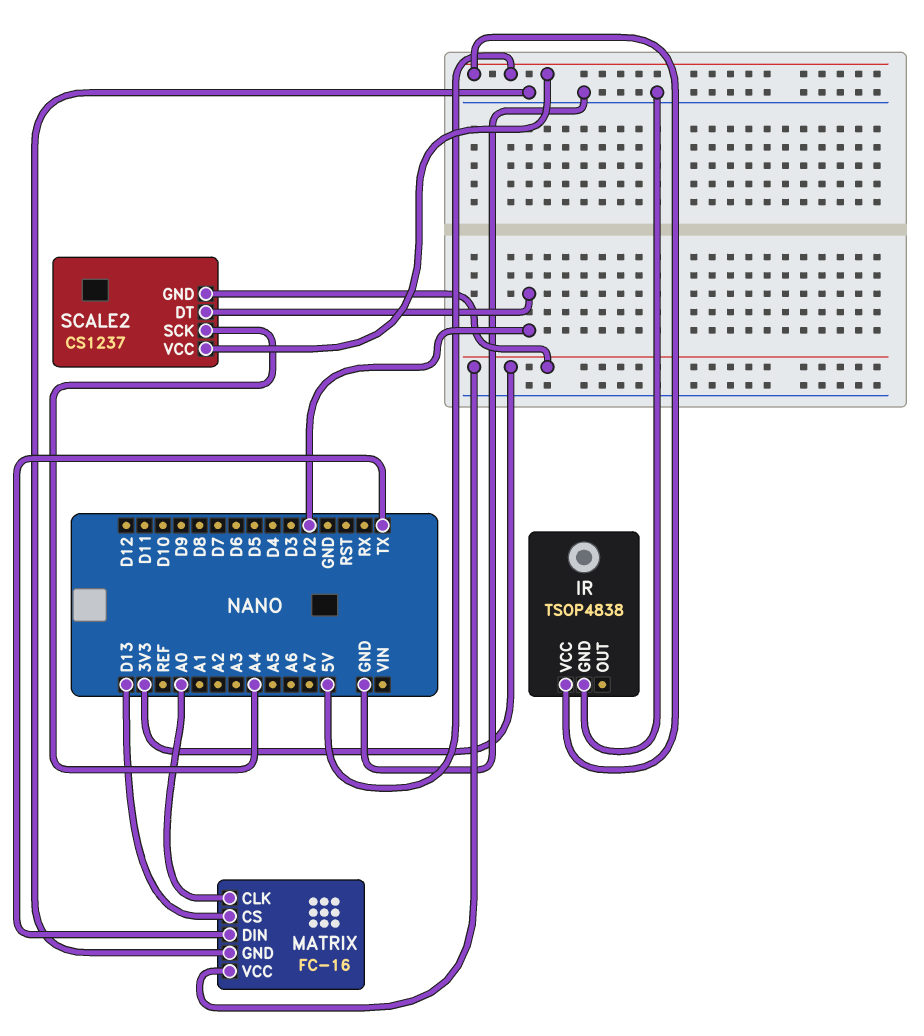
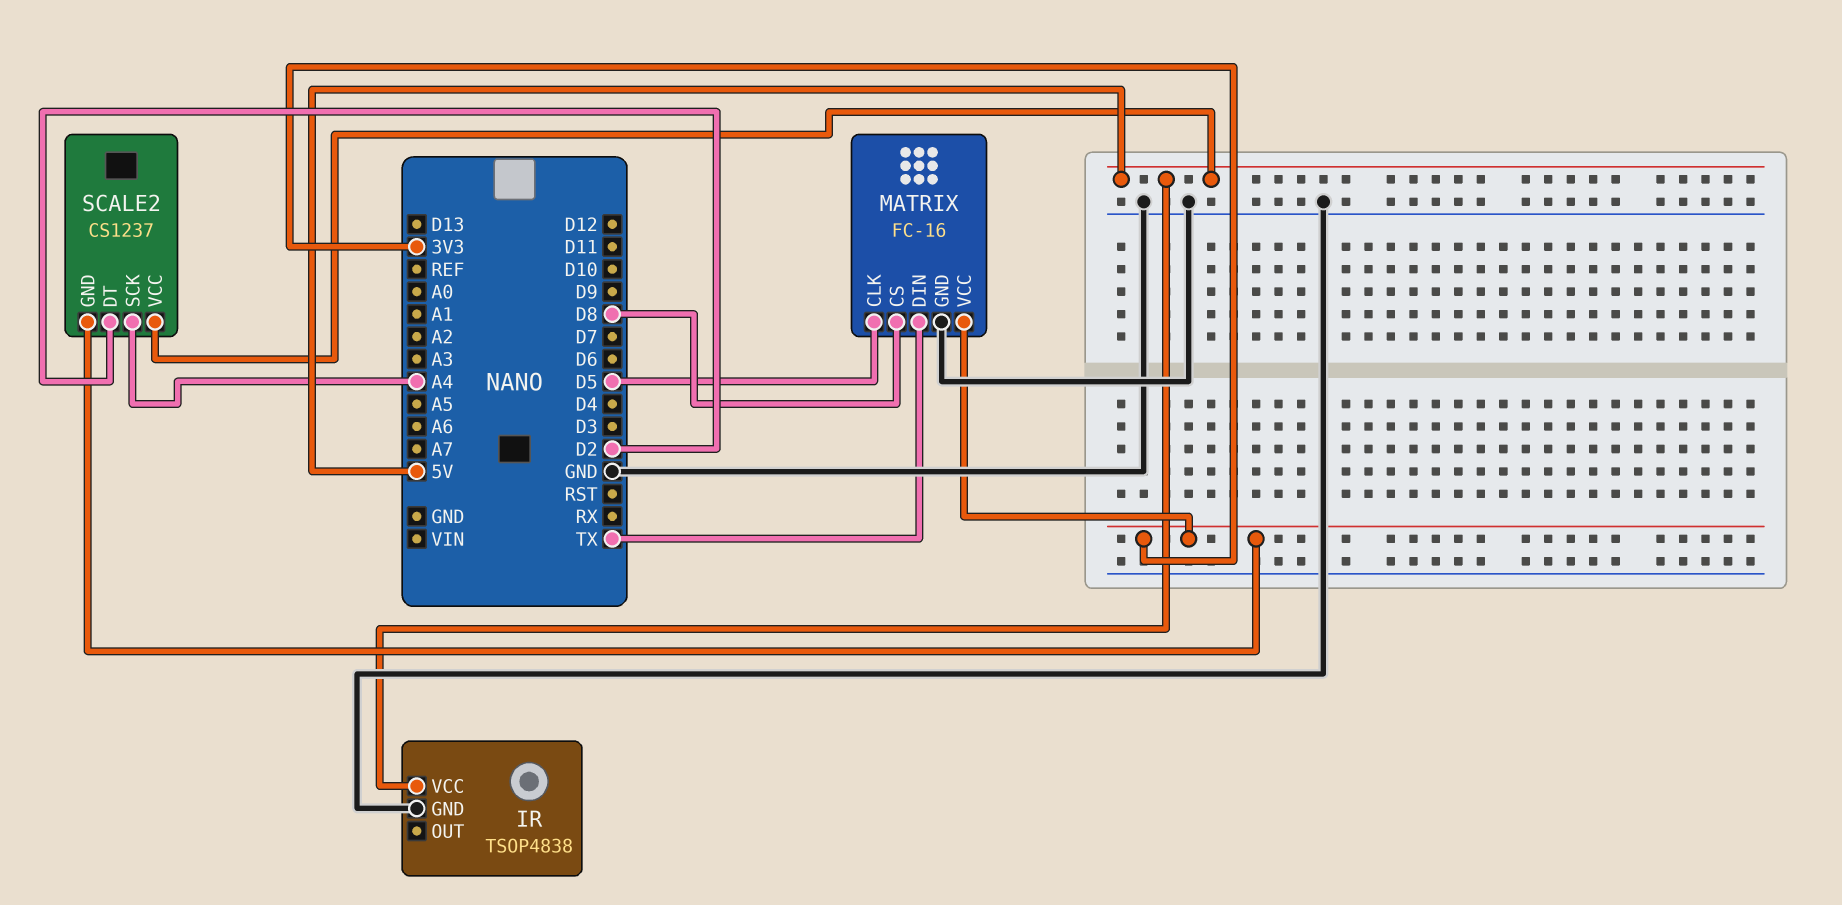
MATRIX pin CLK: A0 -> D5
MATRIX pin CS: D13 -> D8

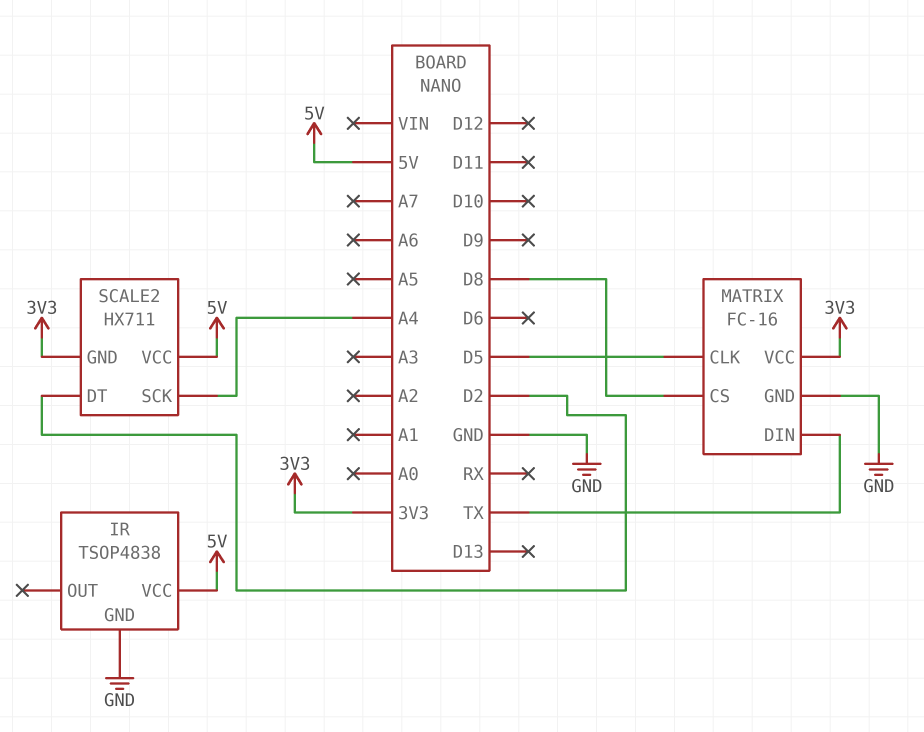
SCALE2: CS1237 -> HX711

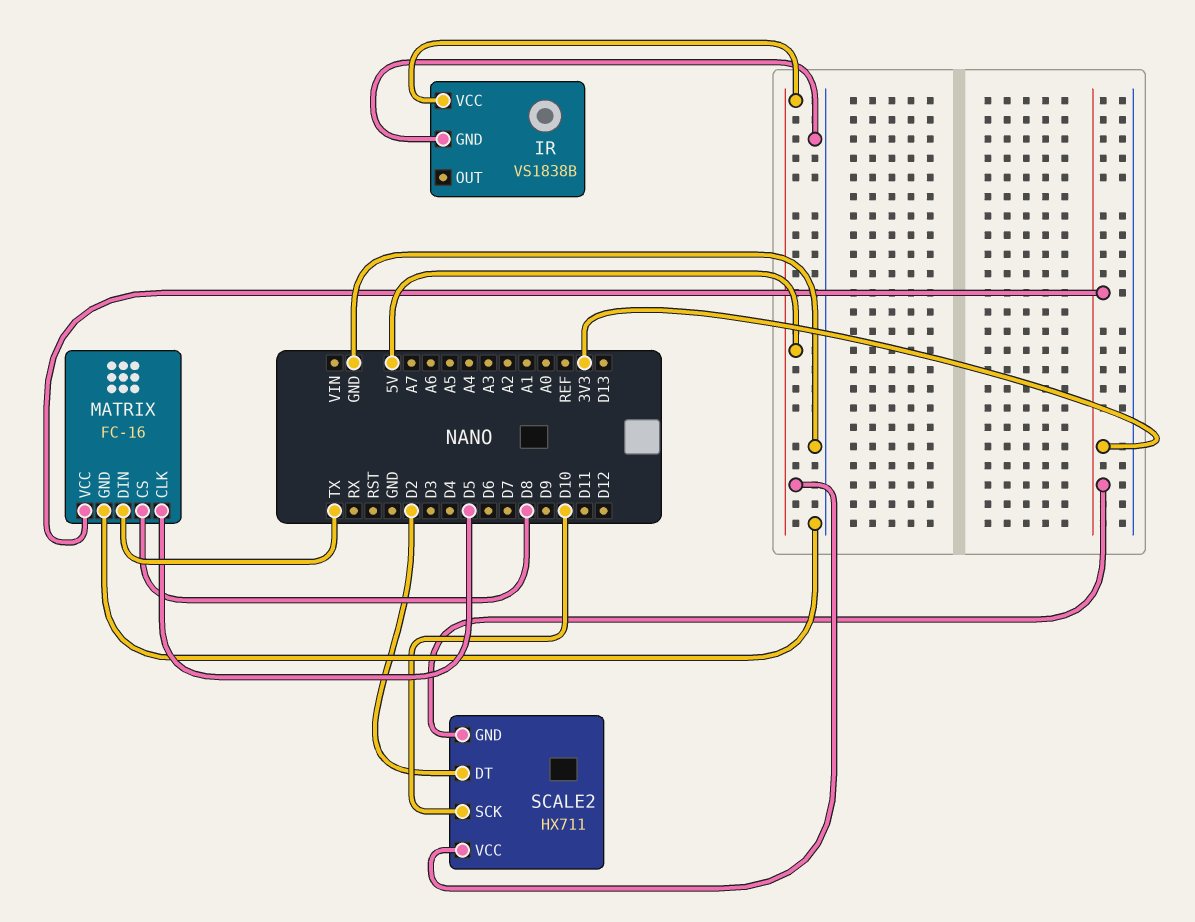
IR: TSOP4838 -> VS1838B
SCALE2 pin SCK: A4 -> D10

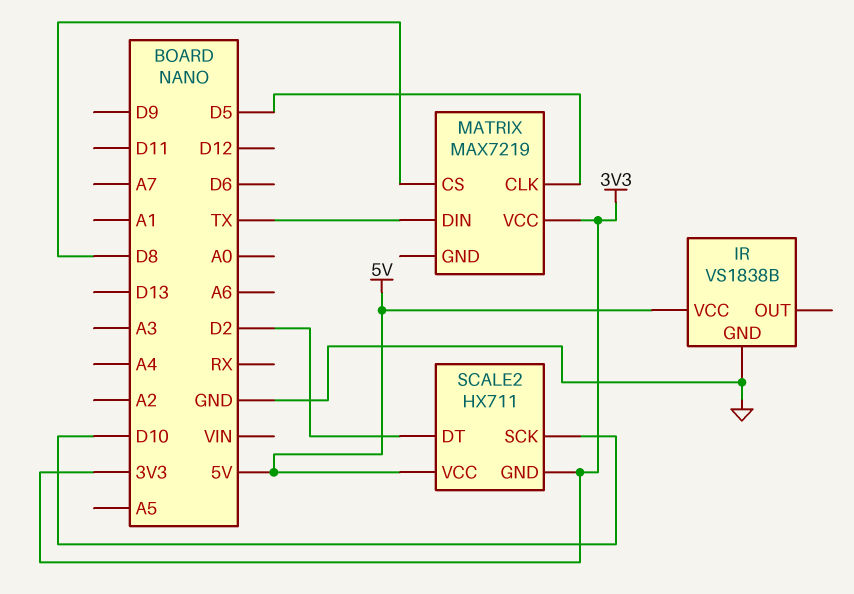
MATRIX: FC-16 -> MAX7219
MATRIX pin GND: GND -> none

